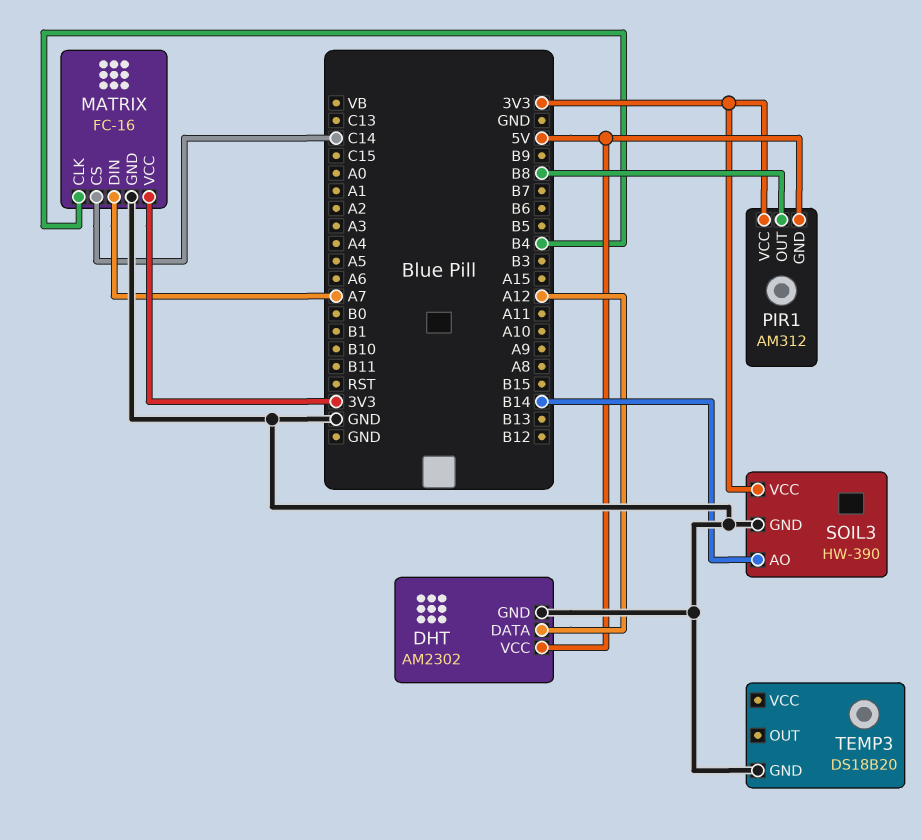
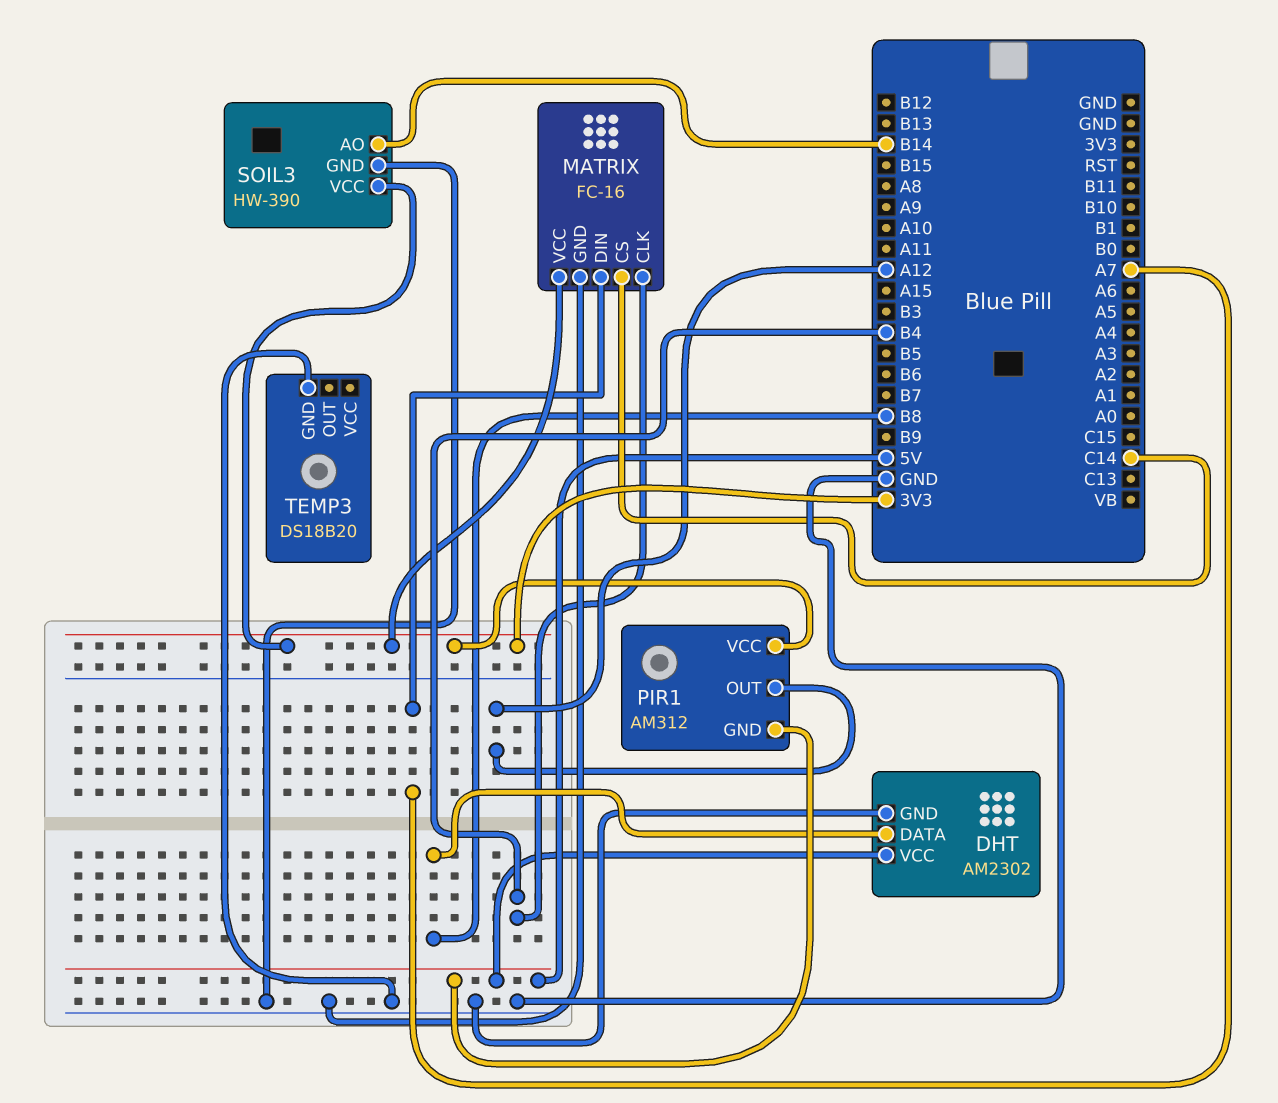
DHT pin DATA: A12 -> B8
PIR1 pin OUT: B8 -> A12

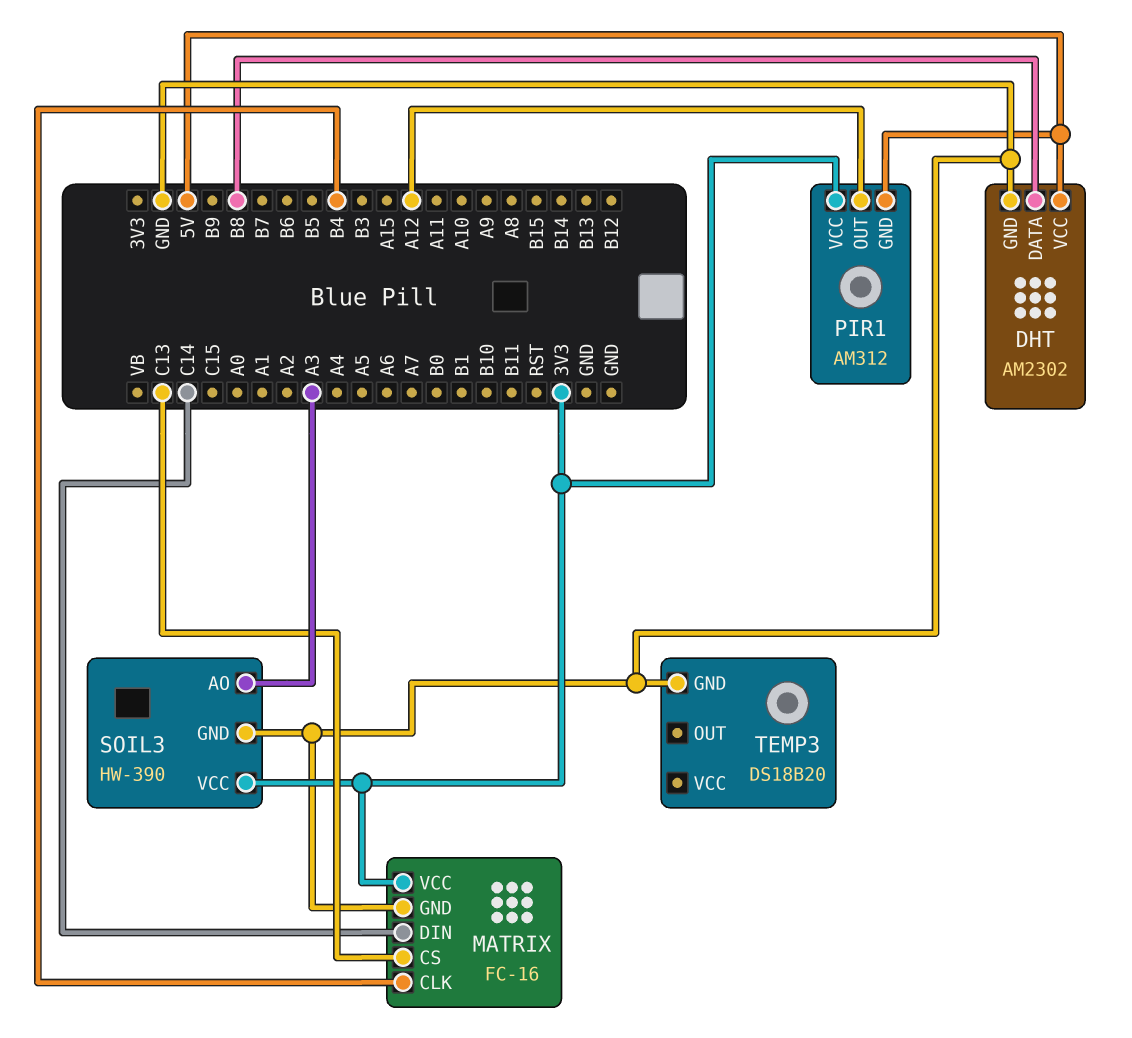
MATRIX pin CS: C14 -> C13
MATRIX pin DIN: A7 -> C14
SOIL3 pin AO: B14 -> A3

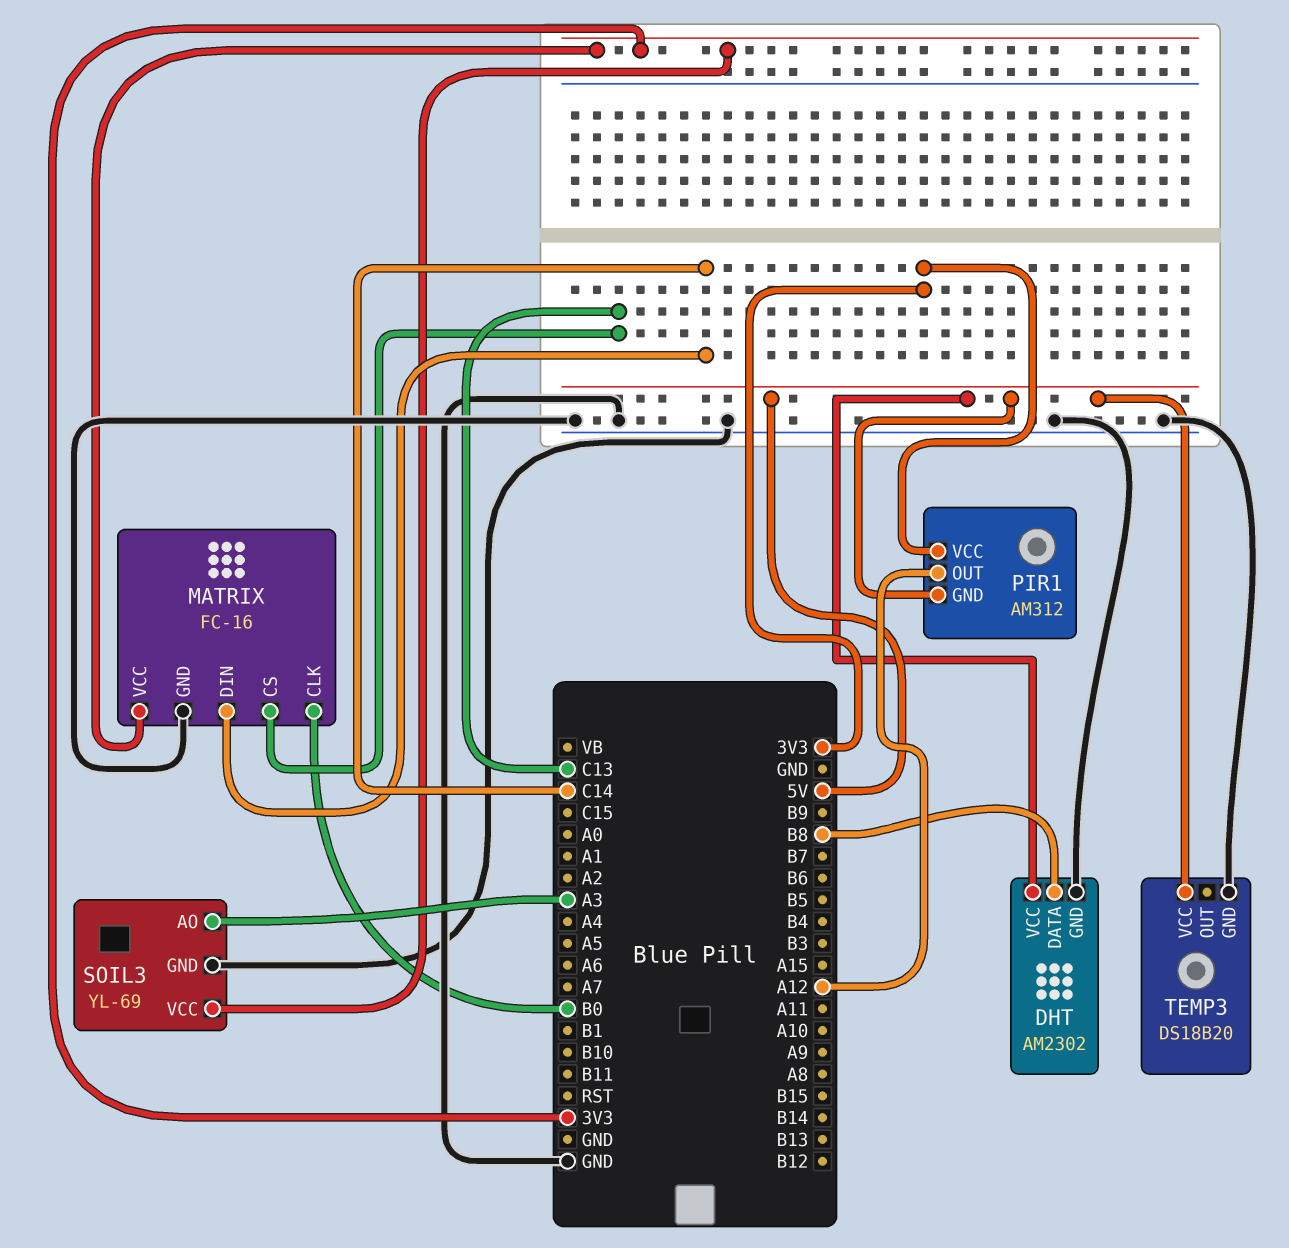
MATRIX pin CLK: B4 -> B0
SOIL3: HW-390 -> YL-69
TEMP3 pin VCC: none -> 5V

